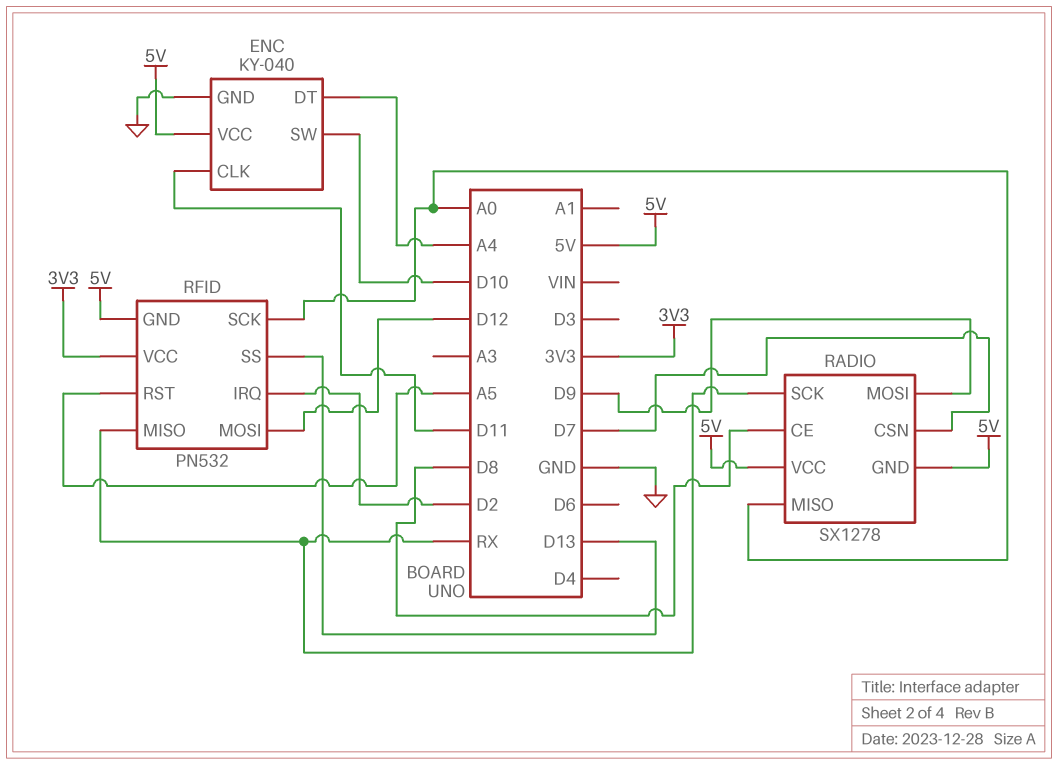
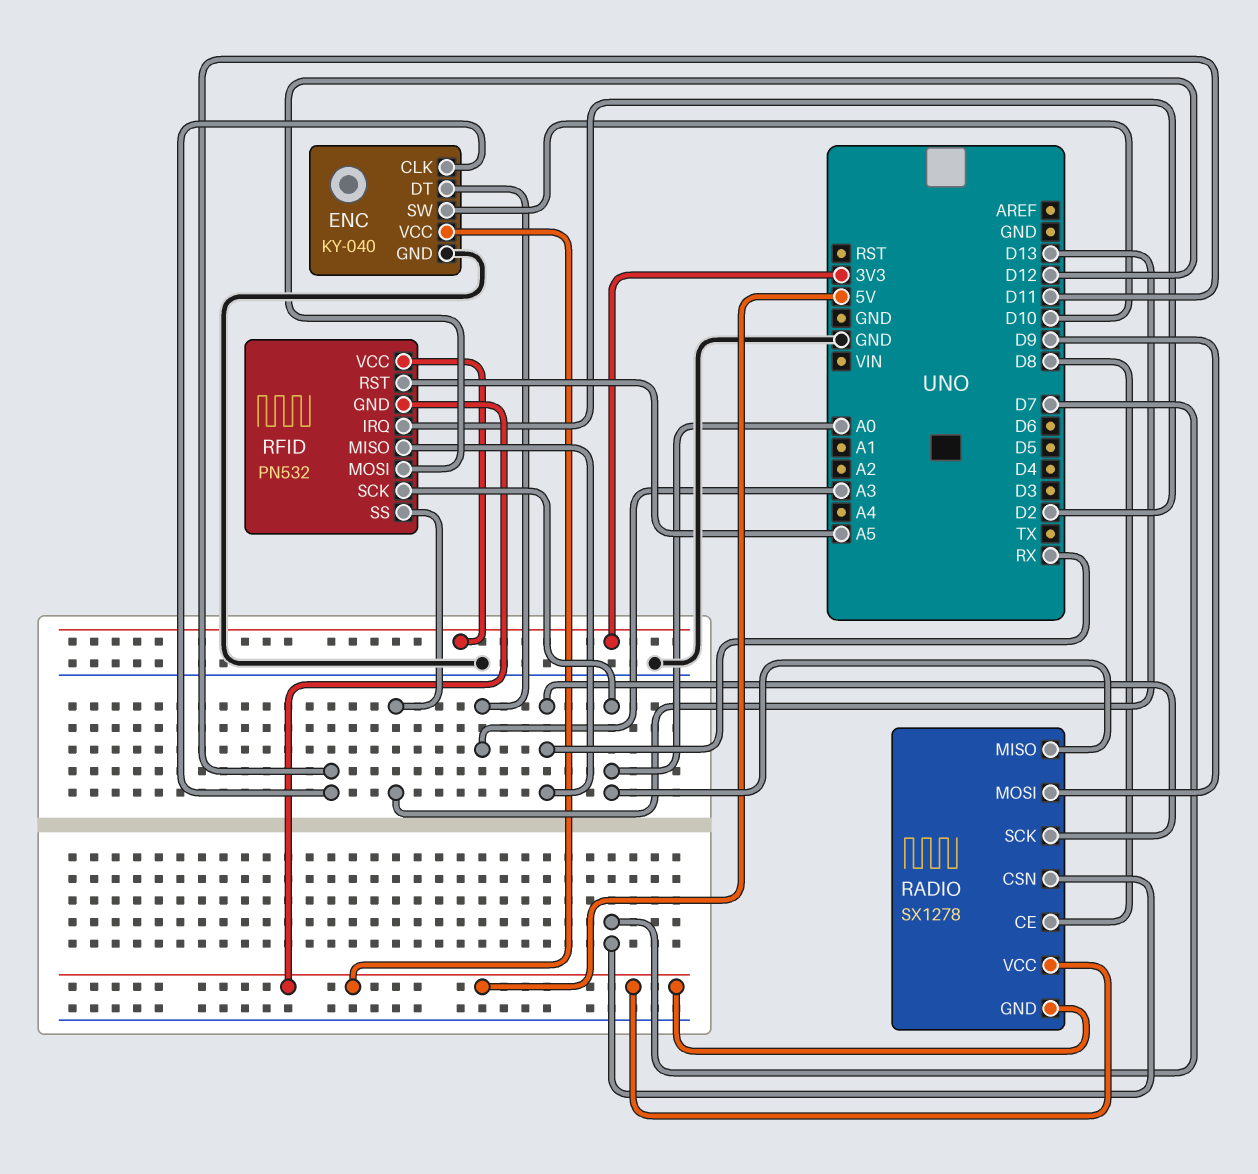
ENC pin DT: A4 -> A3

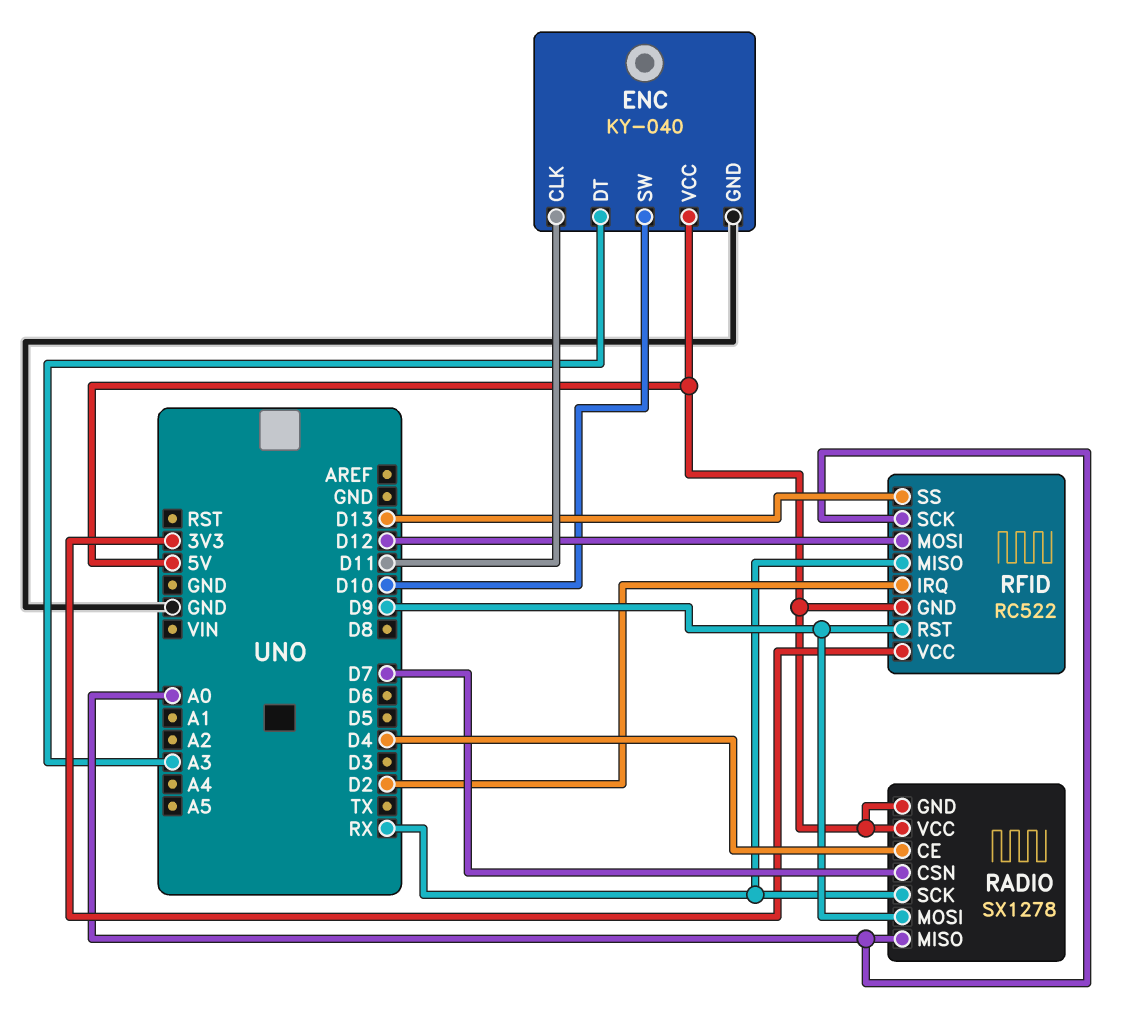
RADIO pin CE: D8 -> D4
RFID: PN532 -> RC522
RFID pin RST: A5 -> D9

